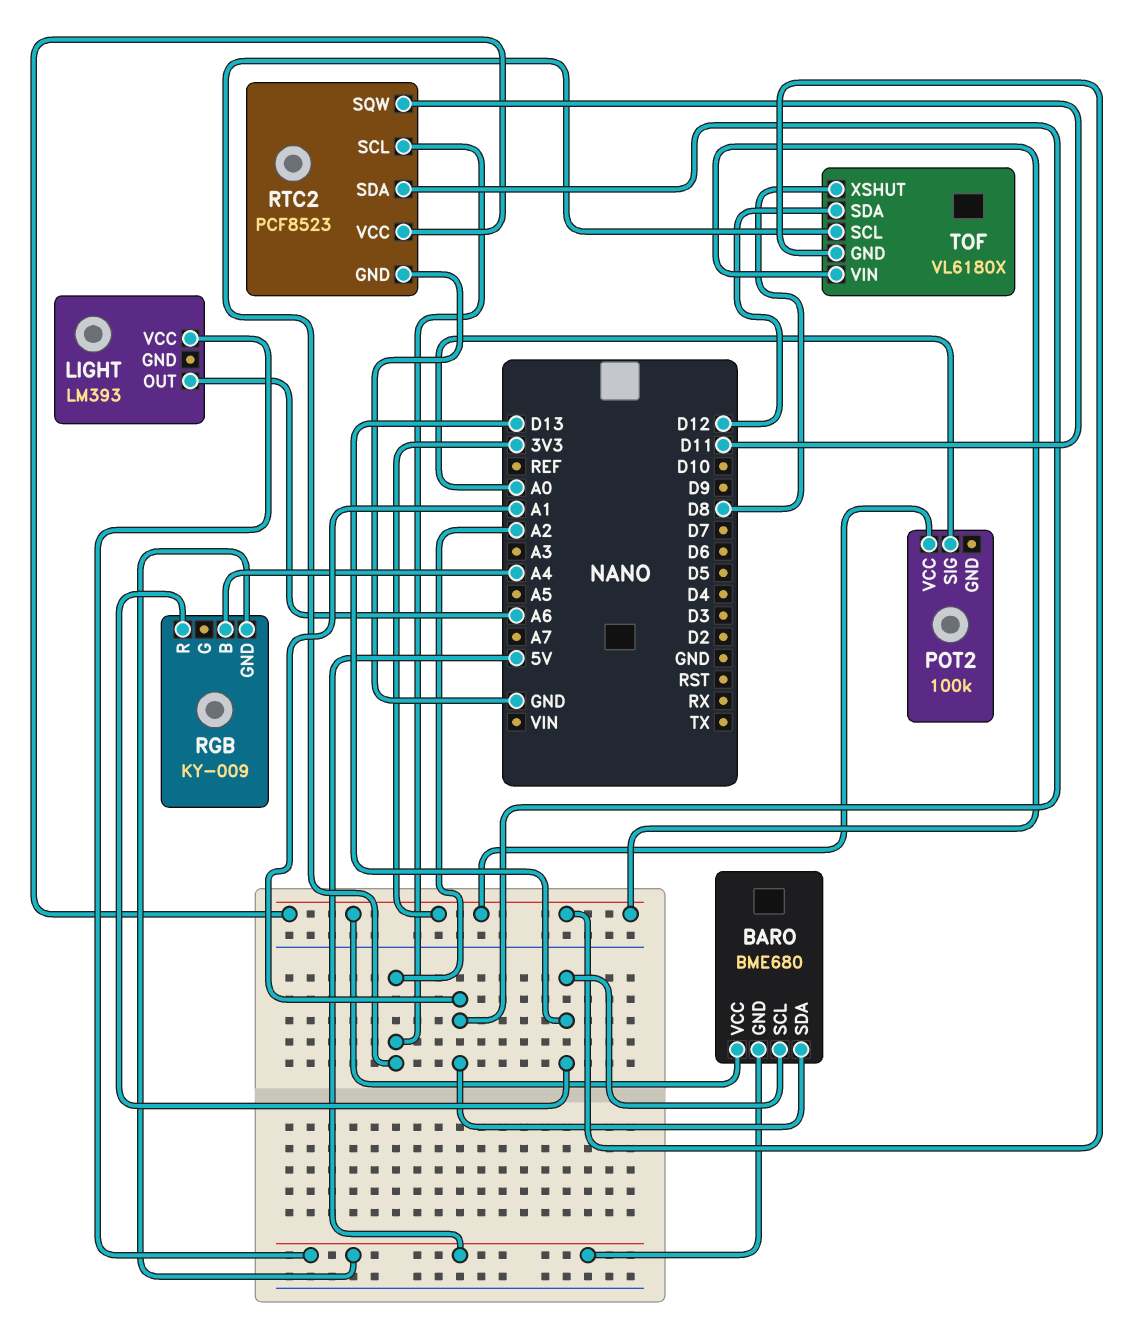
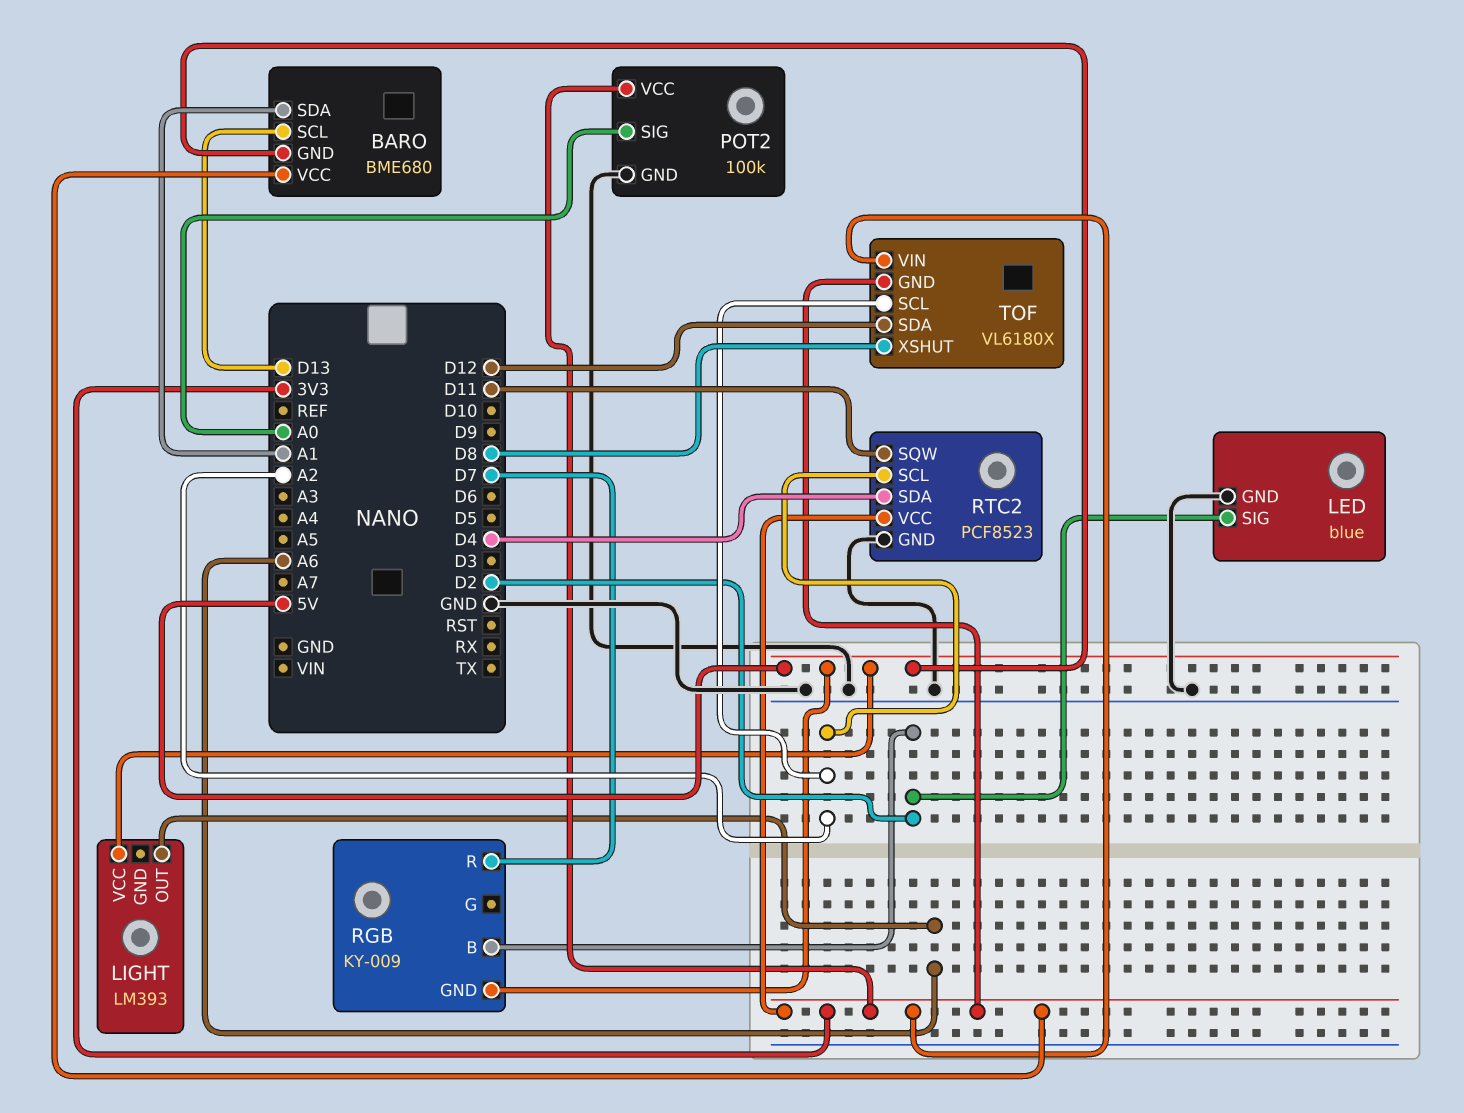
LED: none -> blue
LED pin GND: none -> GND
LED pin SIG: none -> D2
POT2 pin GND: none -> GND
RGB pin B: A4 -> D2
RGB pin R: D13 -> D7
RTC2 pin SDA: A1 -> D4

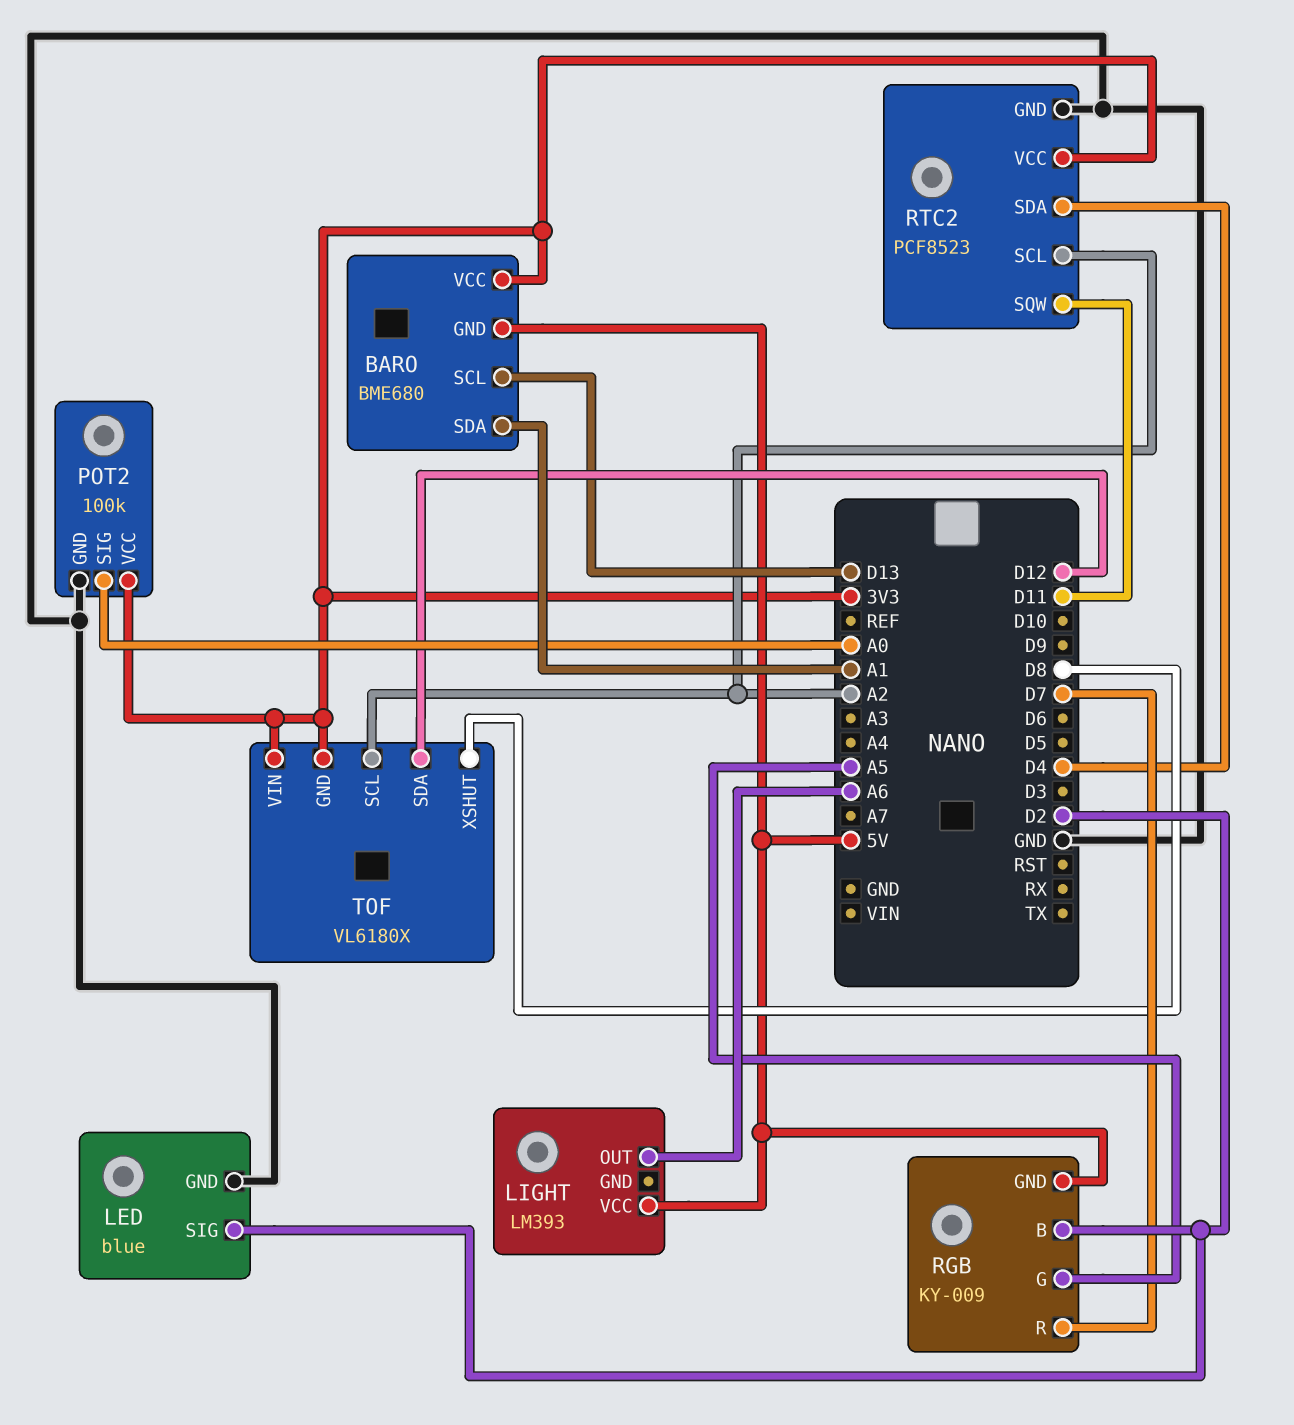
RGB pin G: none -> A5

